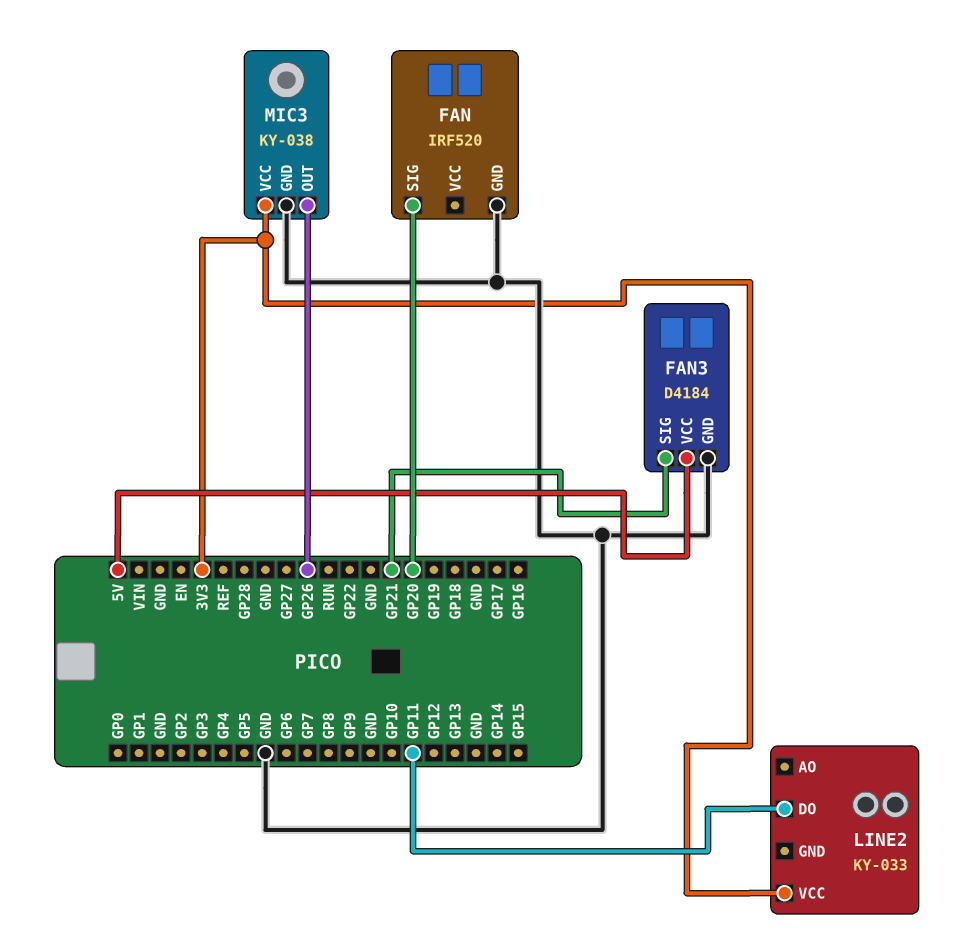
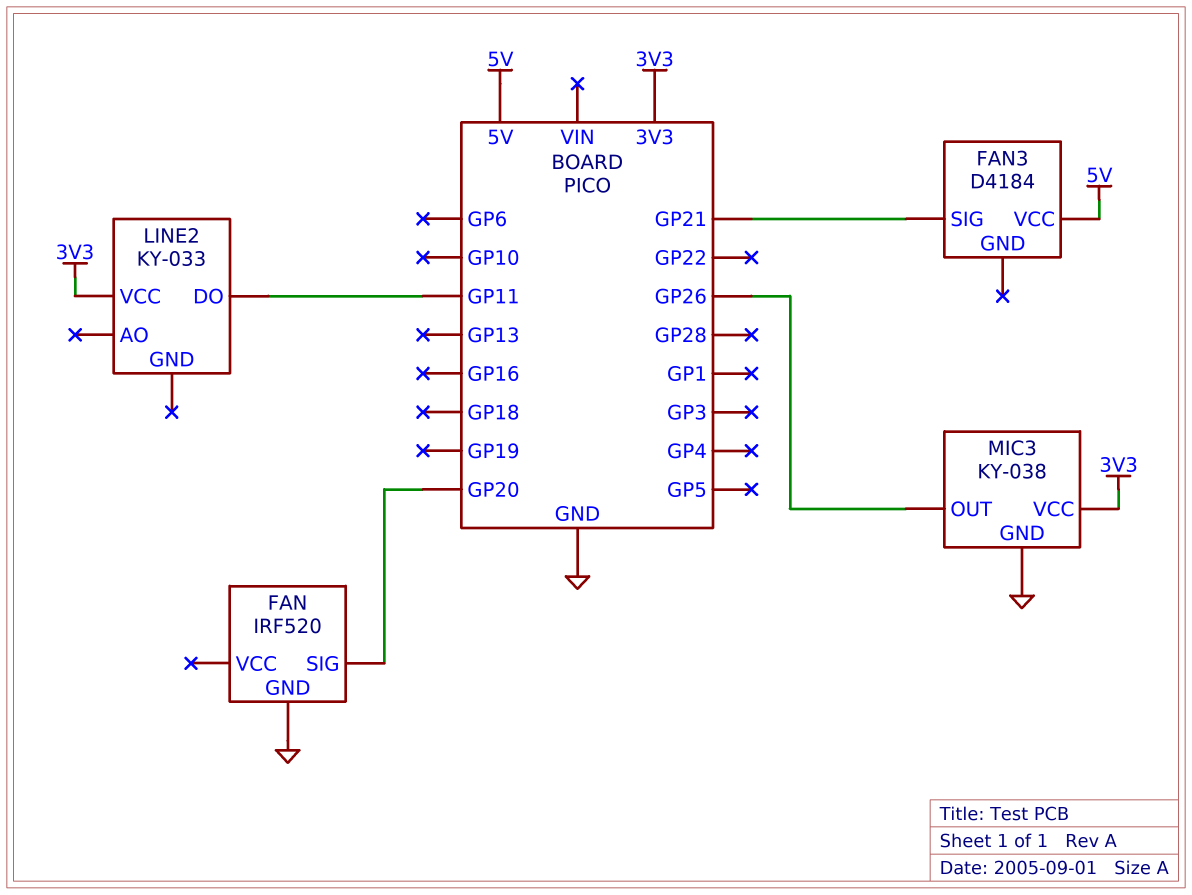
FAN3 pin GND: GND -> none

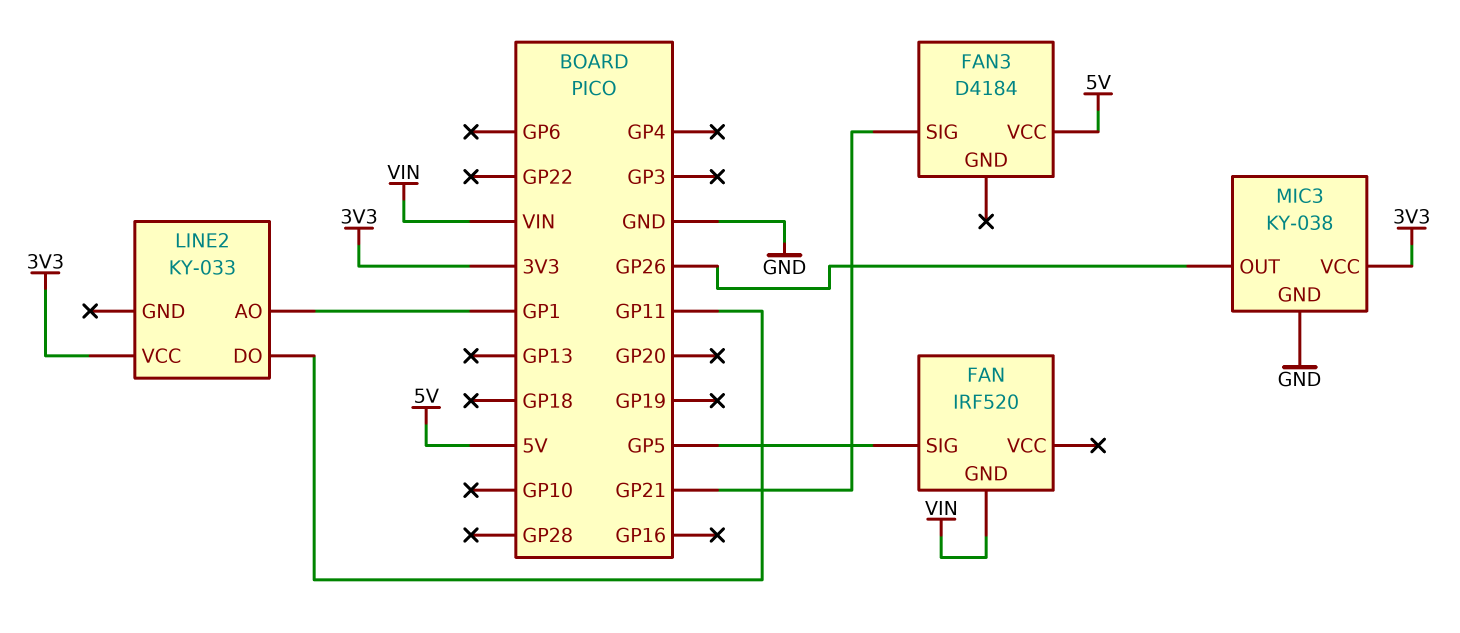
FAN pin GND: GND -> VIN
FAN pin SIG: GP20 -> GP5
LINE2 pin AO: none -> GP1

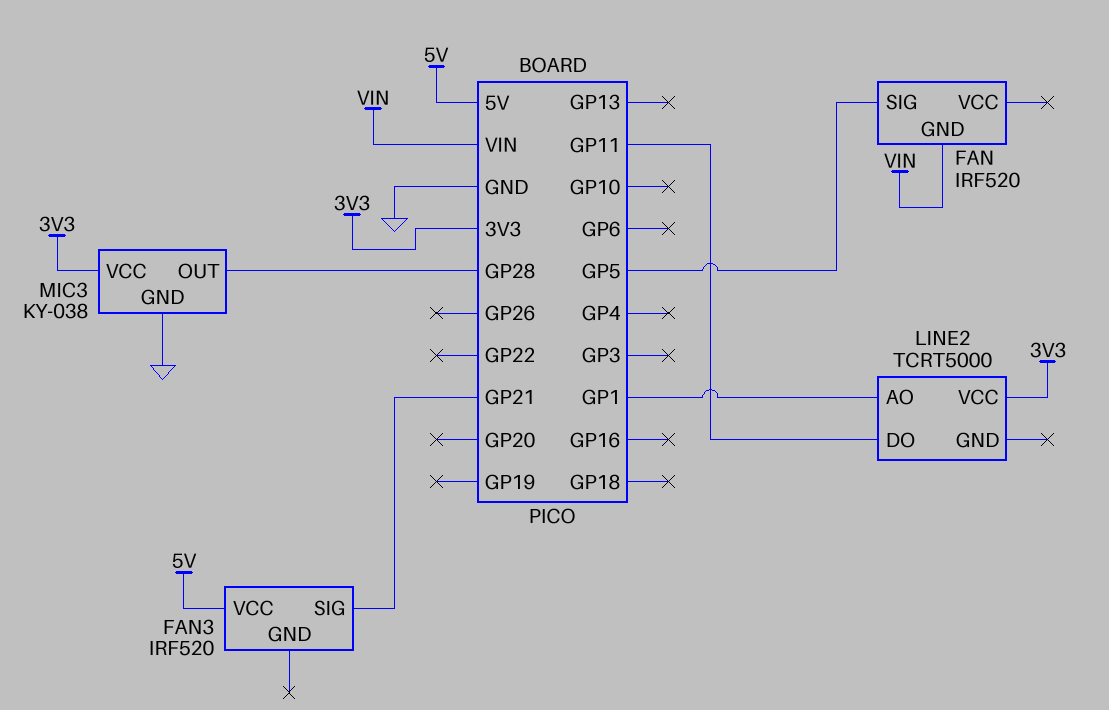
FAN3: D4184 -> IRF520
LINE2: KY-033 -> TCRT5000
MIC3 pin OUT: GP26 -> GP28

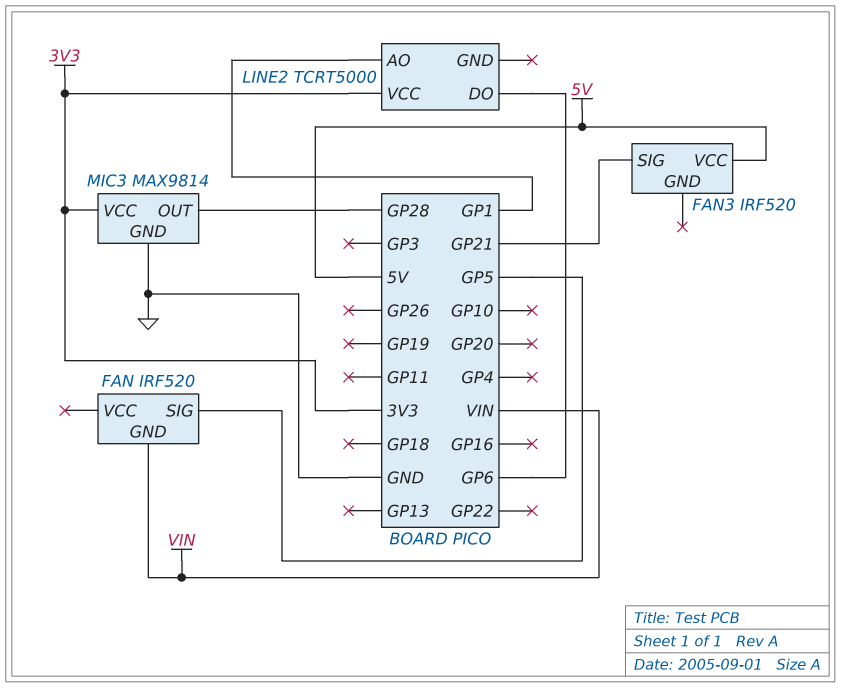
LINE2 pin DO: GP11 -> GP6
MIC3: KY-038 -> MAX9814

